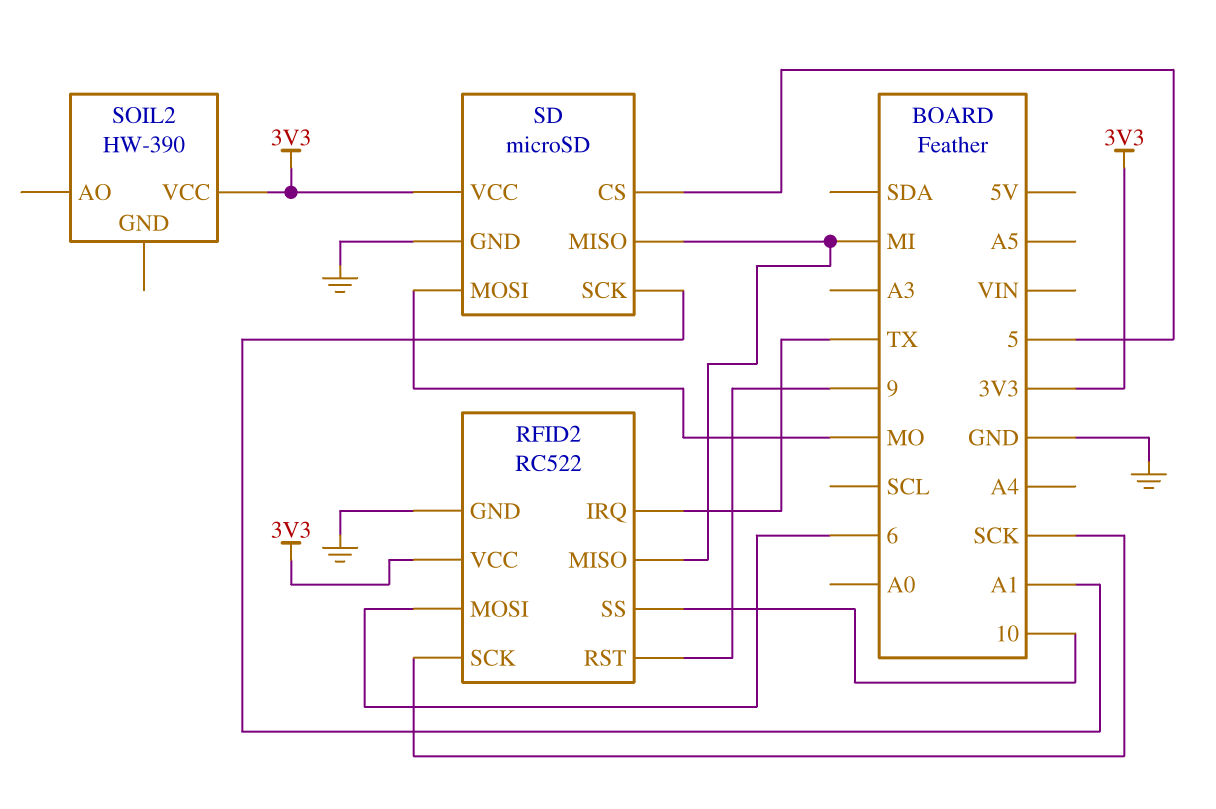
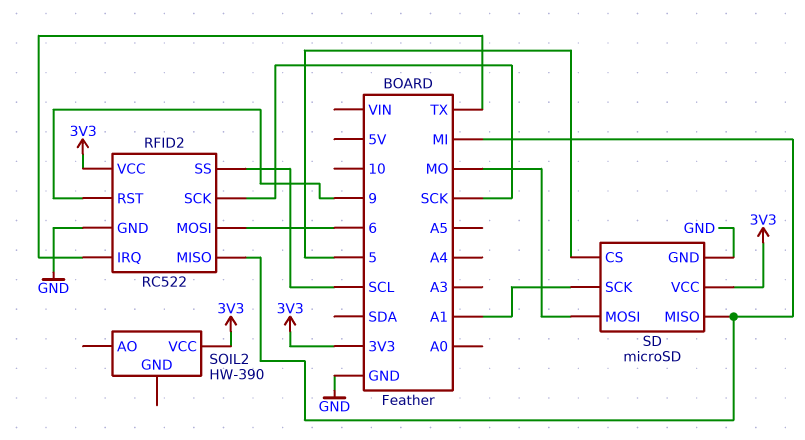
RFID2 pin SS: 10 -> SCL

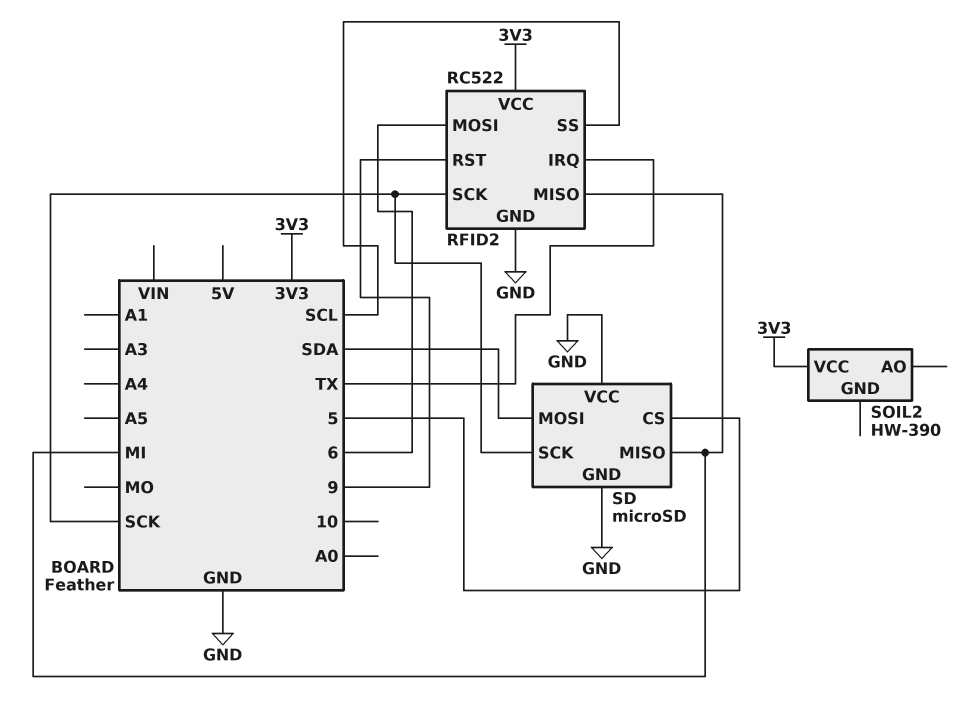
SD pin MOSI: MO -> SDA
SD pin SCK: A1 -> SCK
SD pin VCC: 3V3 -> GND

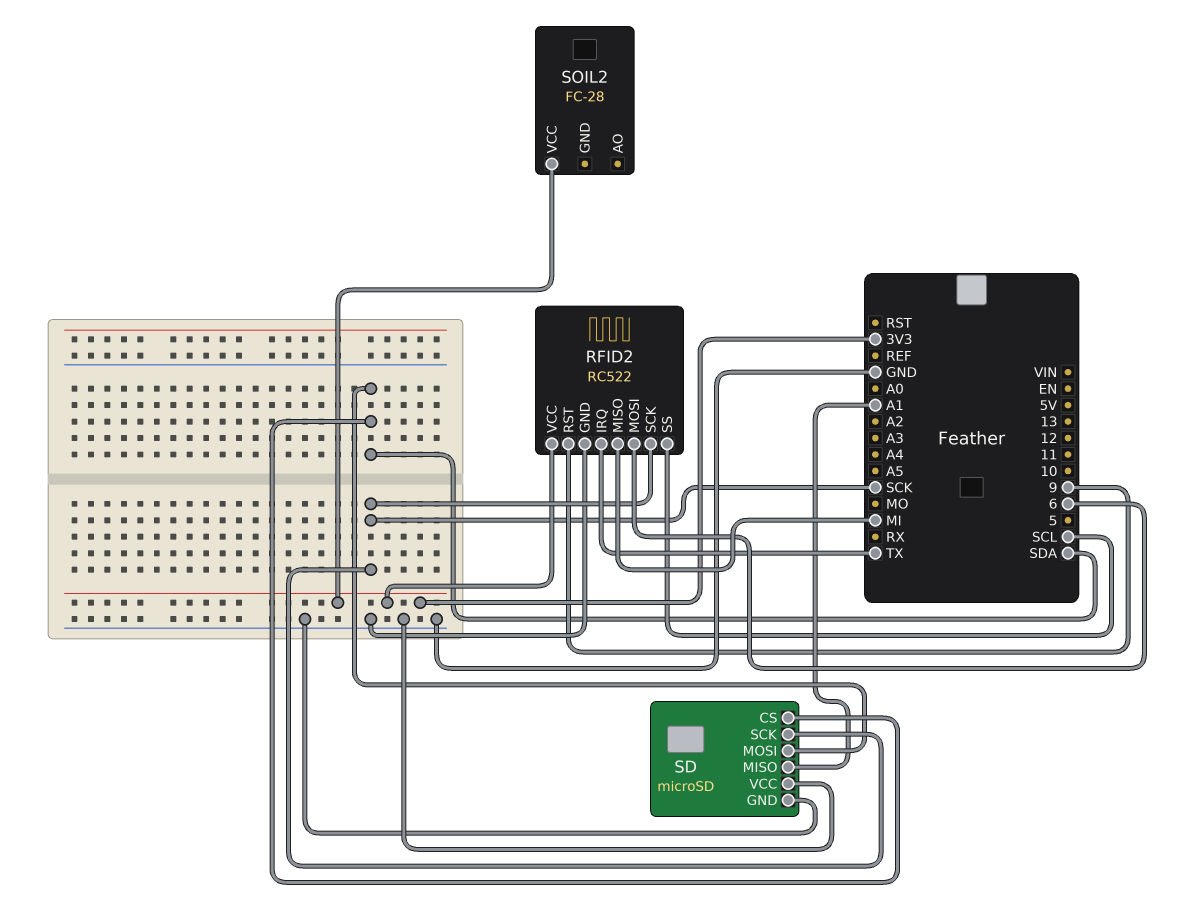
SD pin CS: 5 -> SDA
SD pin MISO: MI -> A1
SOIL2: HW-390 -> FC-28

